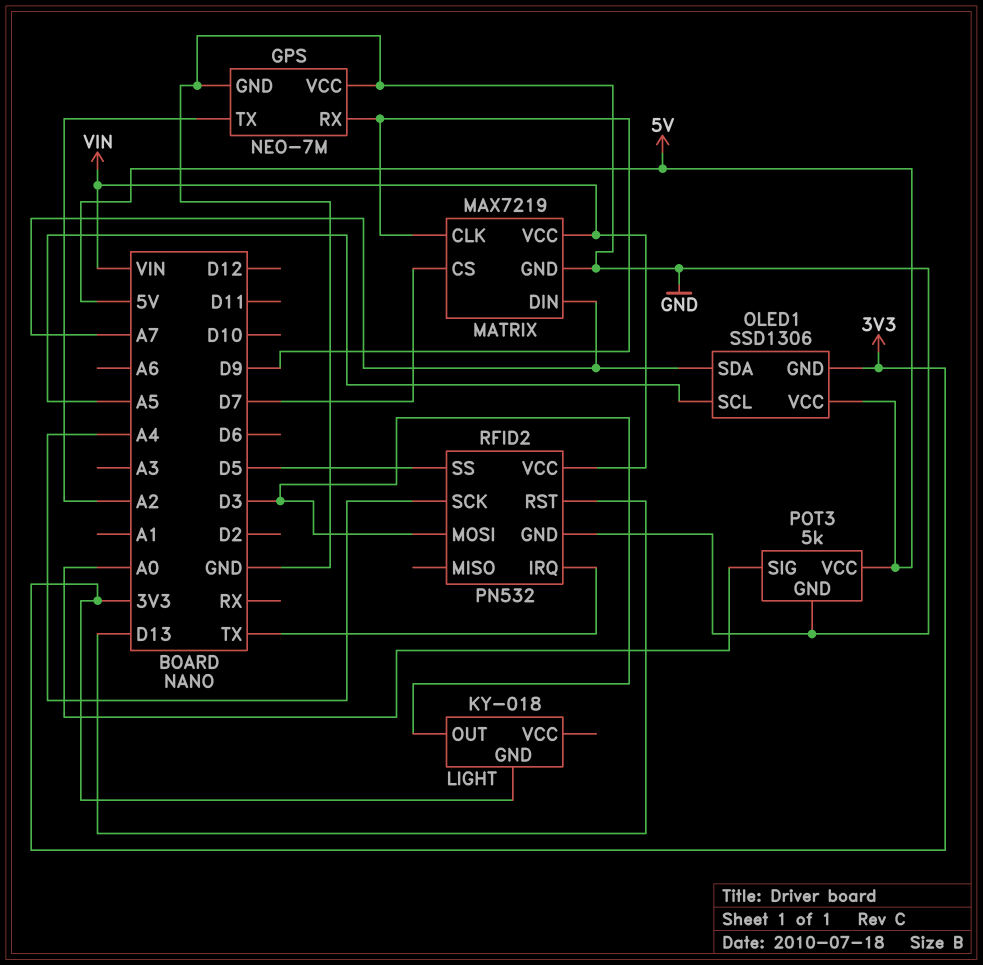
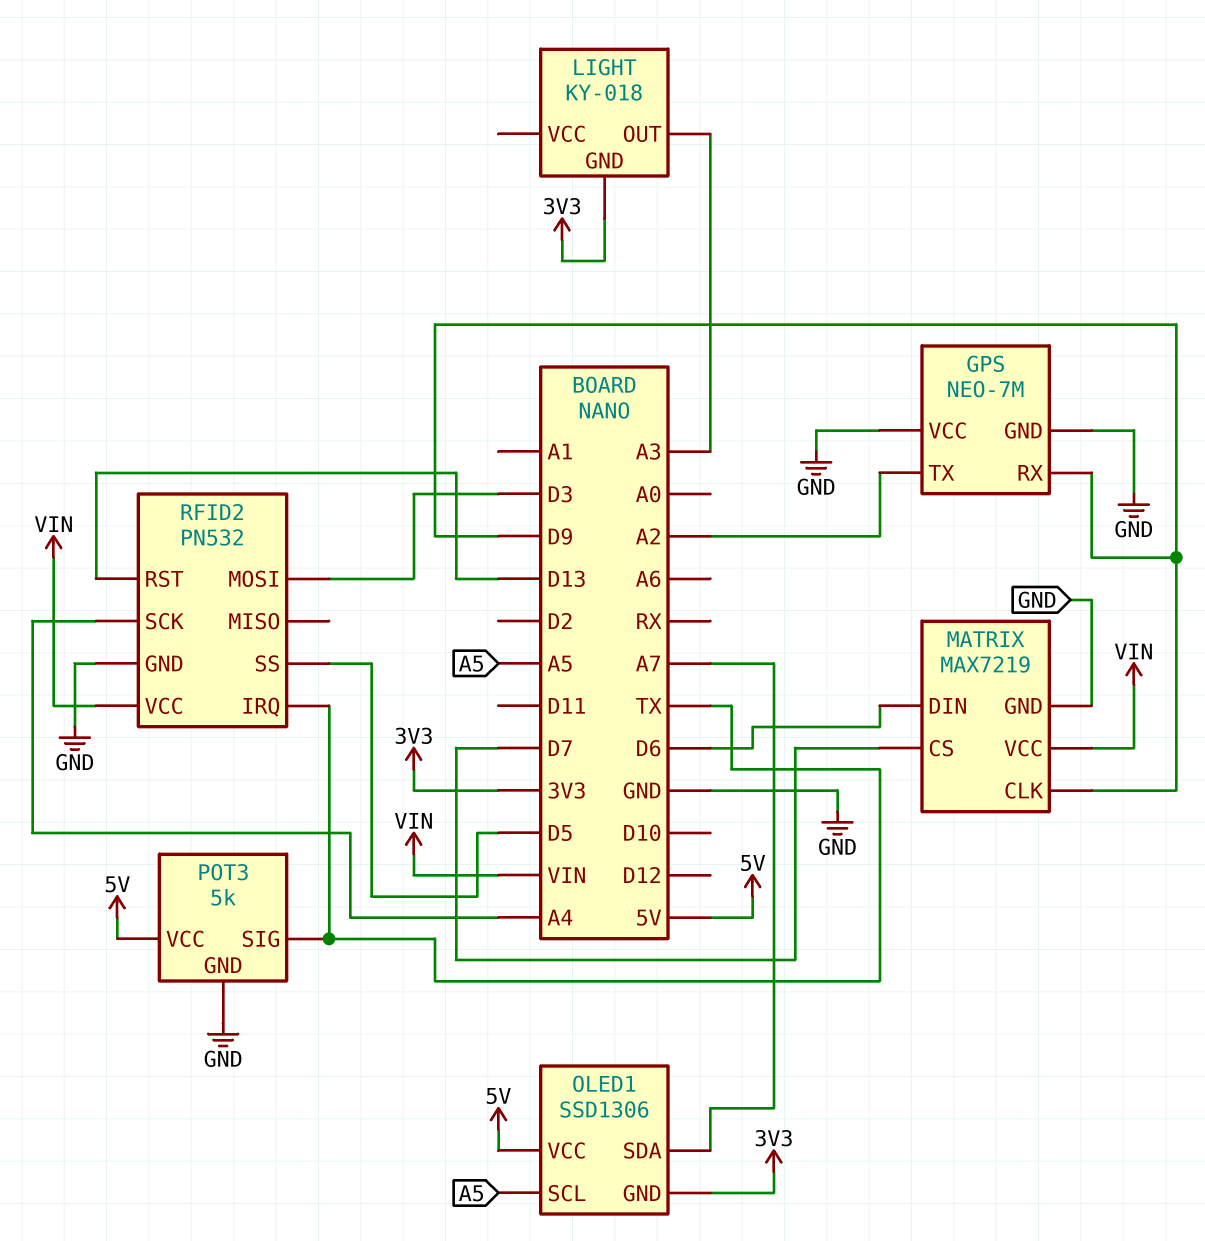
LIGHT pin OUT: D3 -> A3
MATRIX pin DIN: A7 -> D6
POT3 pin SIG: A0 -> TX

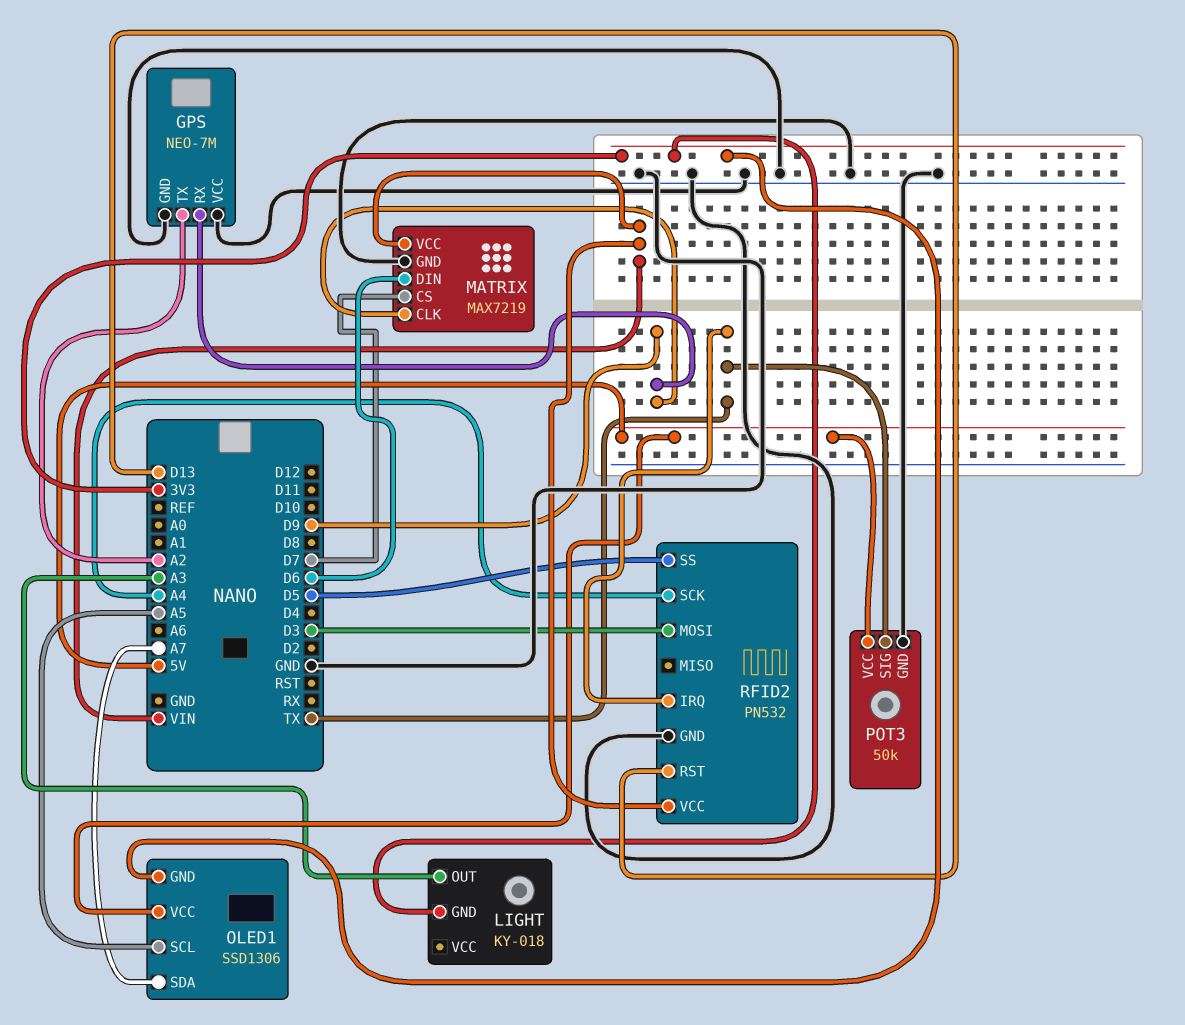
POT3: 5k -> 50k

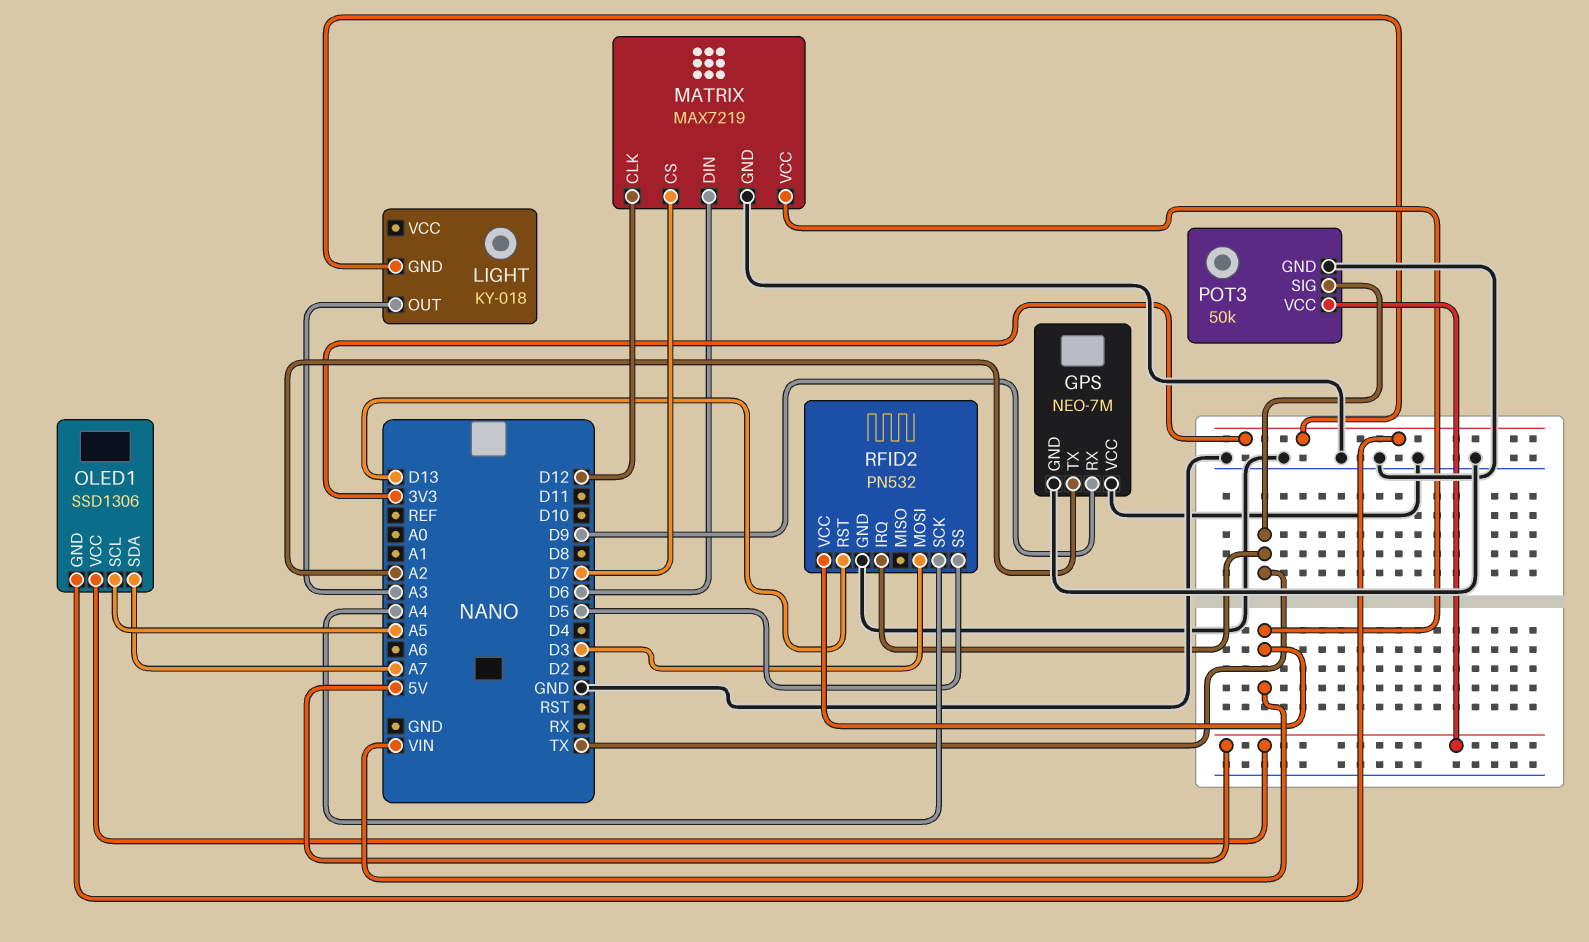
MATRIX pin CLK: D9 -> D12

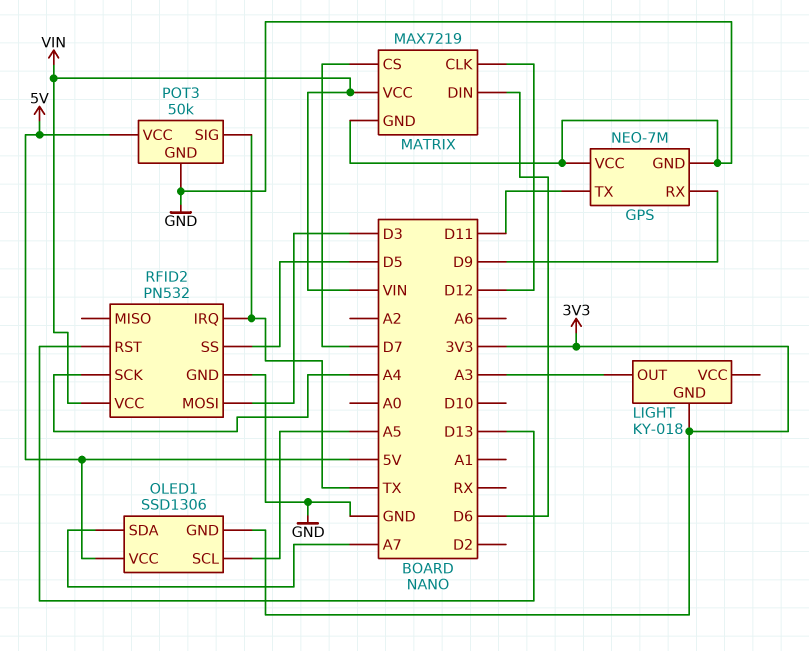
GPS pin TX: A2 -> D11

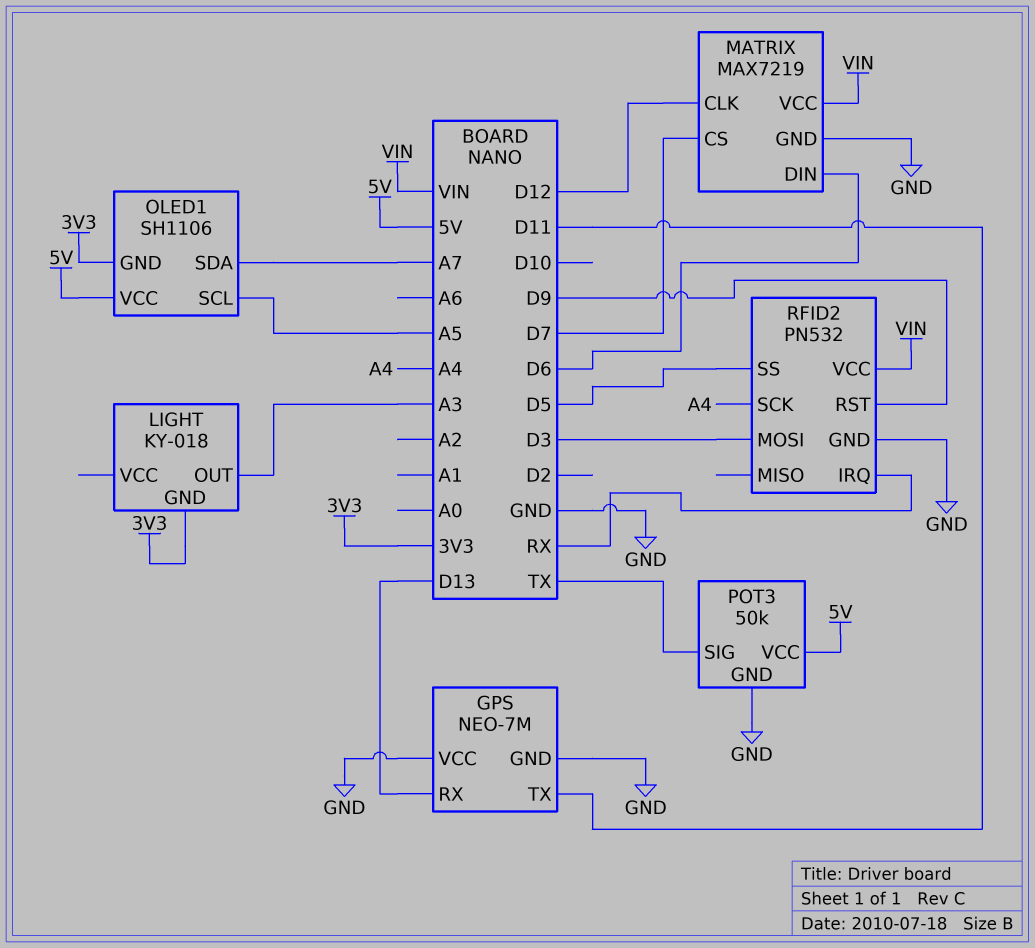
GPS pin RX: D9 -> D13
OLED1: SSD1306 -> SH1106
RFID2 pin IRQ: TX -> RX
RFID2 pin RST: D13 -> D9

